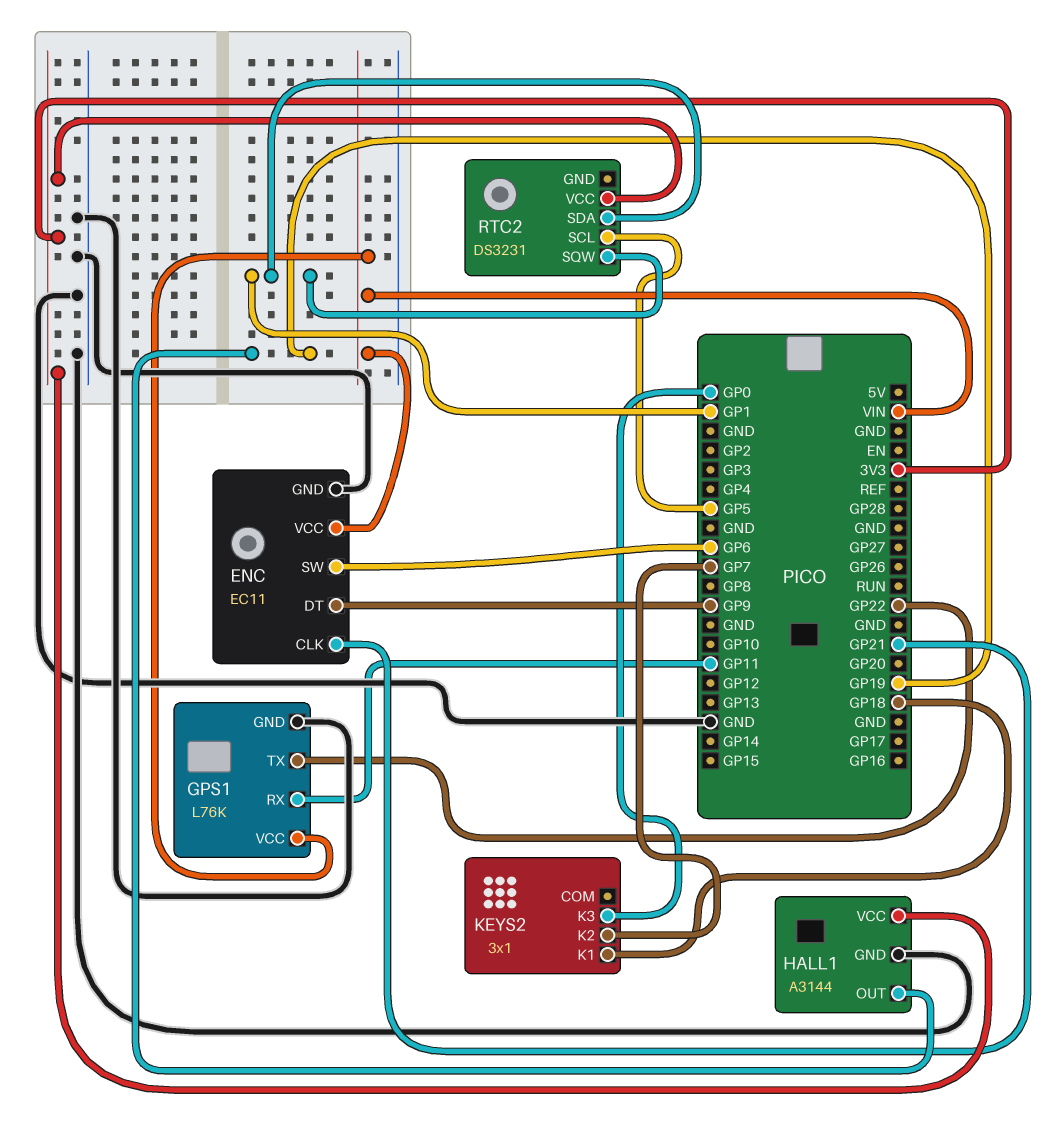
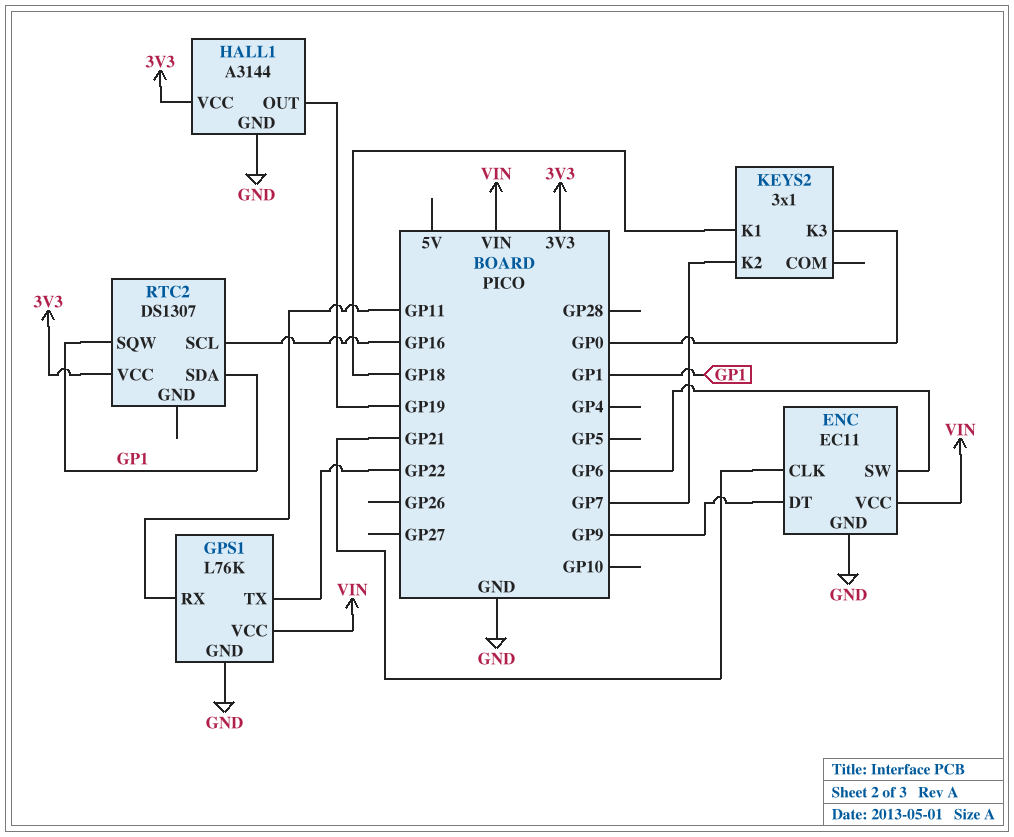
RTC2: DS3231 -> DS1307
RTC2 pin SCL: GP5 -> GP16

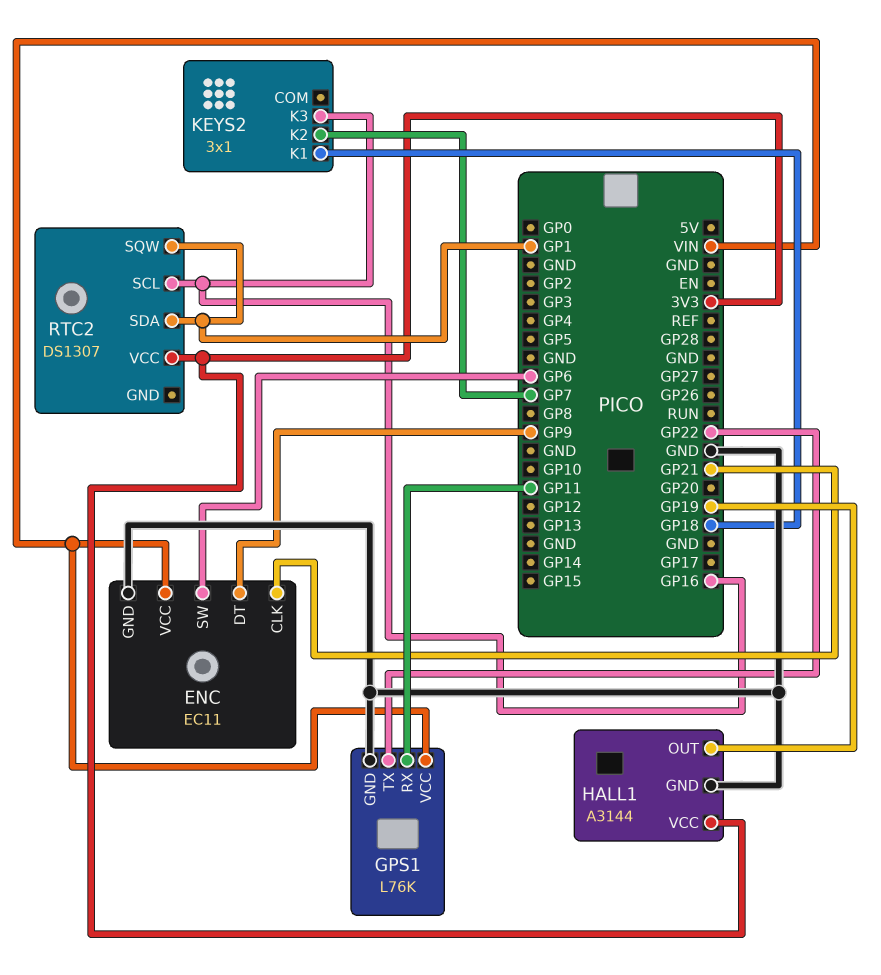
KEYS2 pin K3: GP0 -> GP16

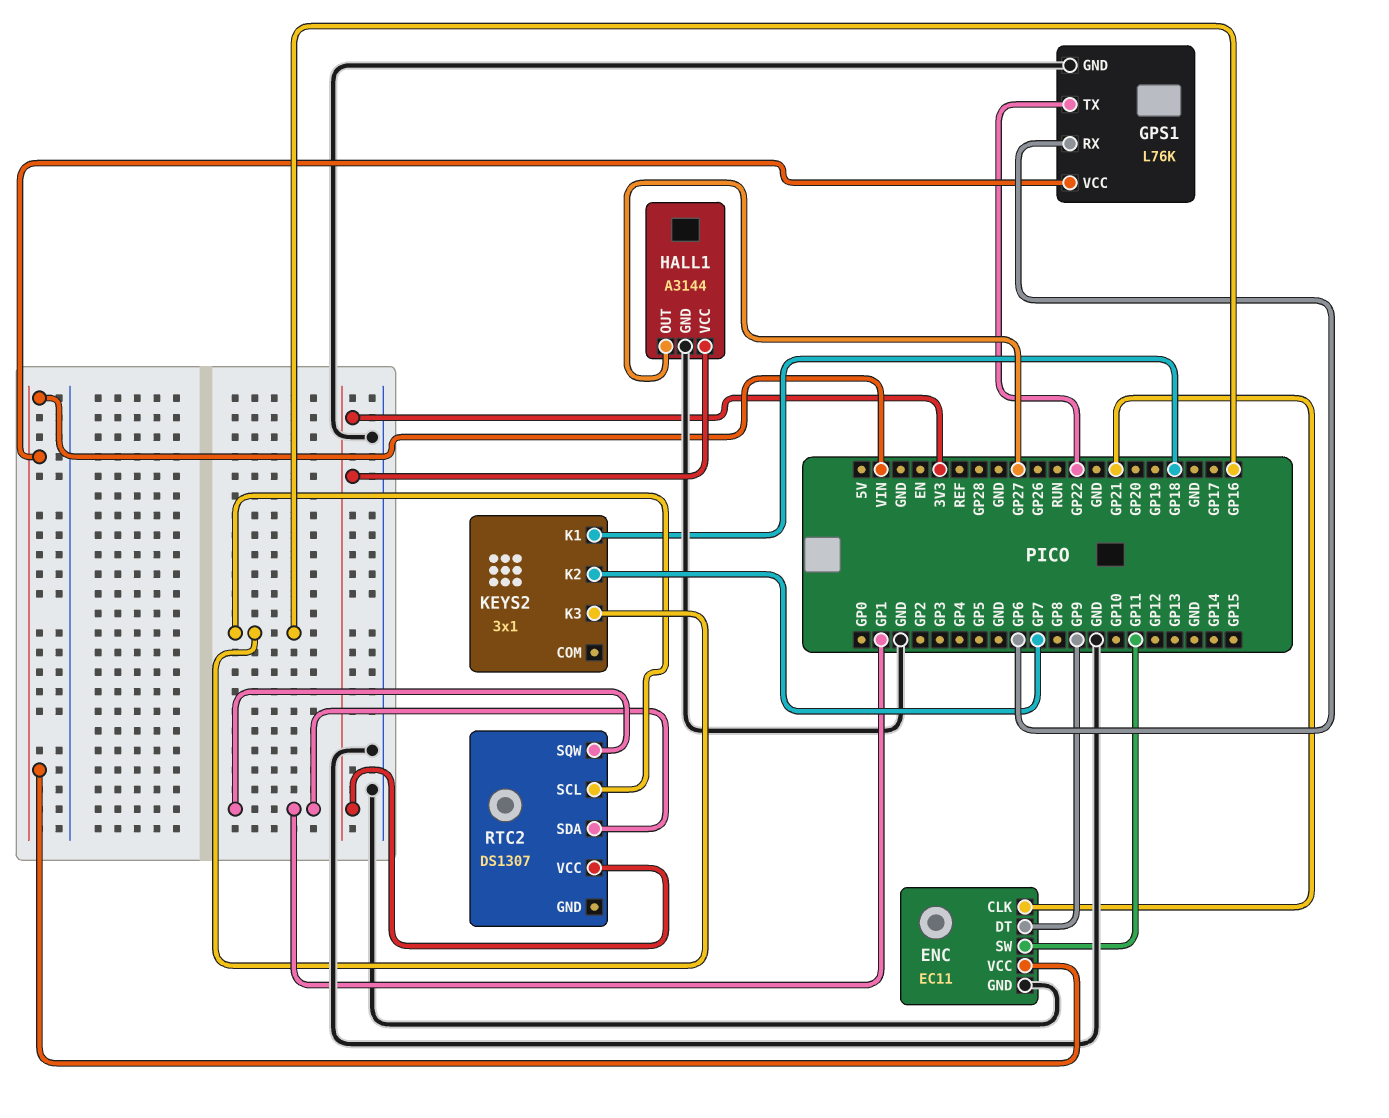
ENC pin SW: GP6 -> GP11
GPS1 pin RX: GP11 -> GP6
HALL1 pin OUT: GP19 -> GP27

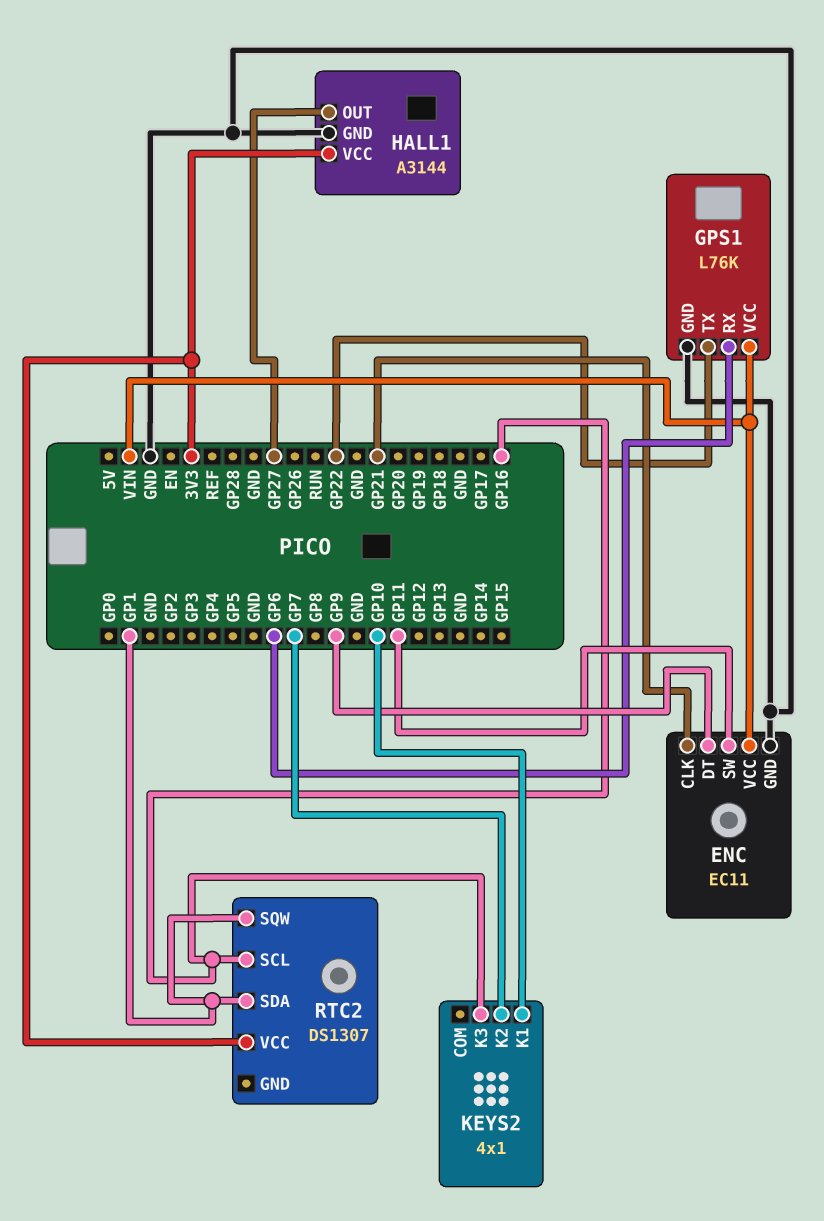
KEYS2: 3x1 -> 4x1
KEYS2 pin K1: GP18 -> GP10

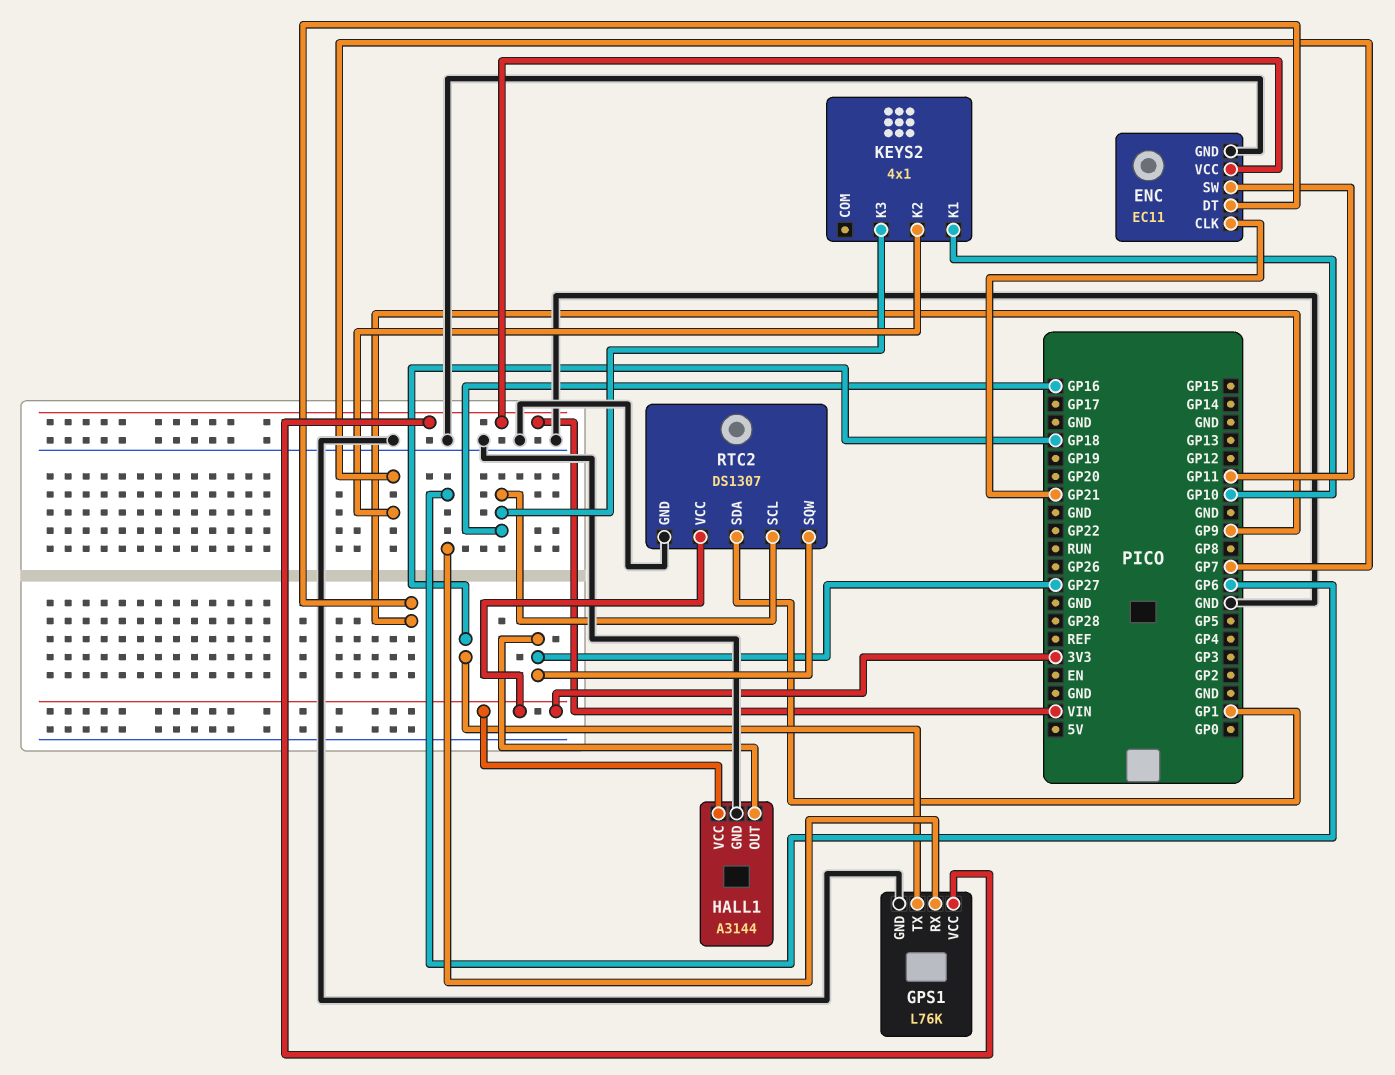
GPS1 pin TX: GP22 -> GP18
RTC2 pin GND: none -> GND
RTC2 pin SQW: GP1 -> GP27

